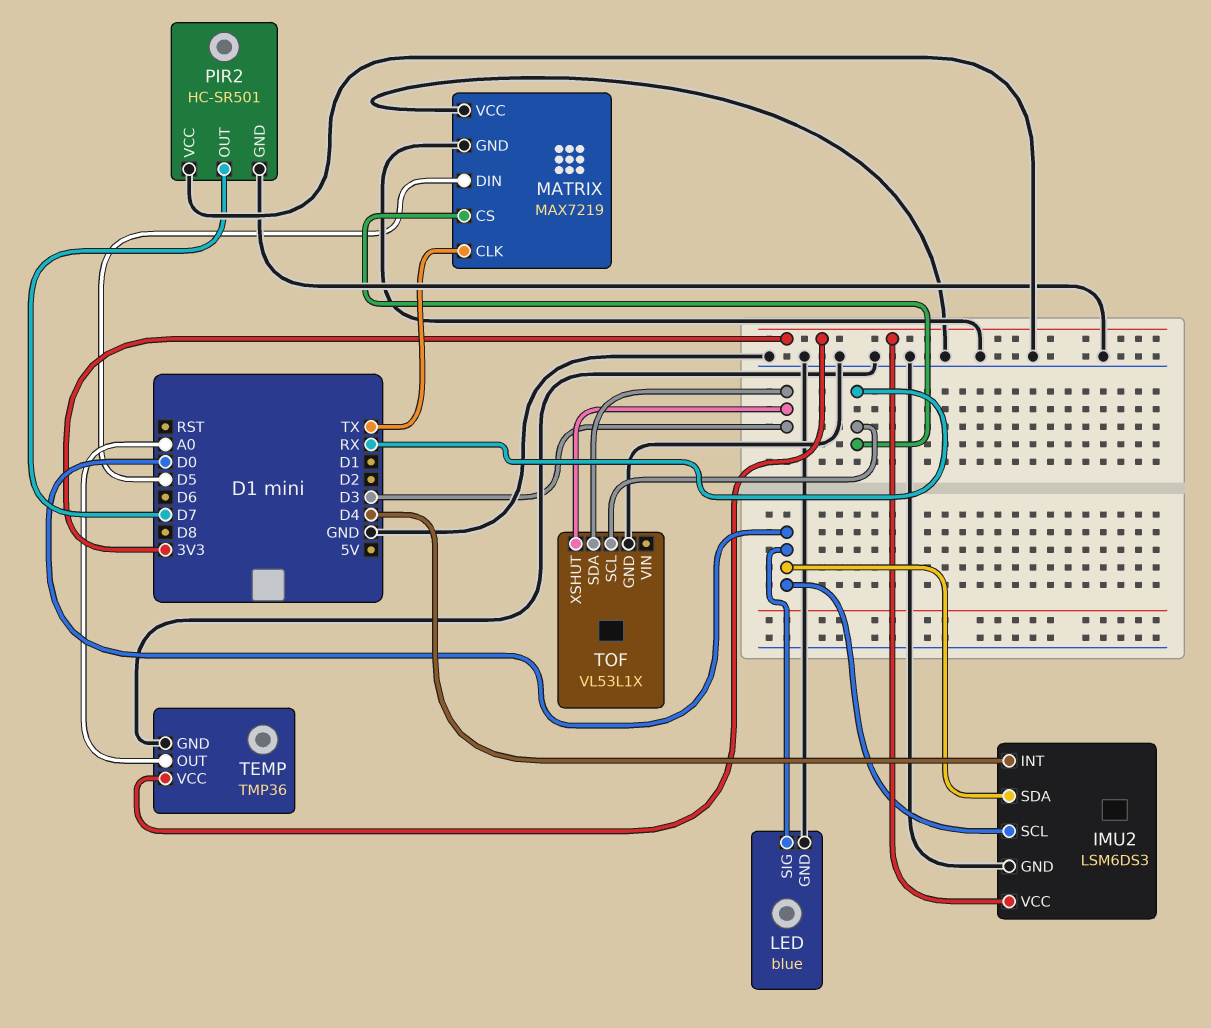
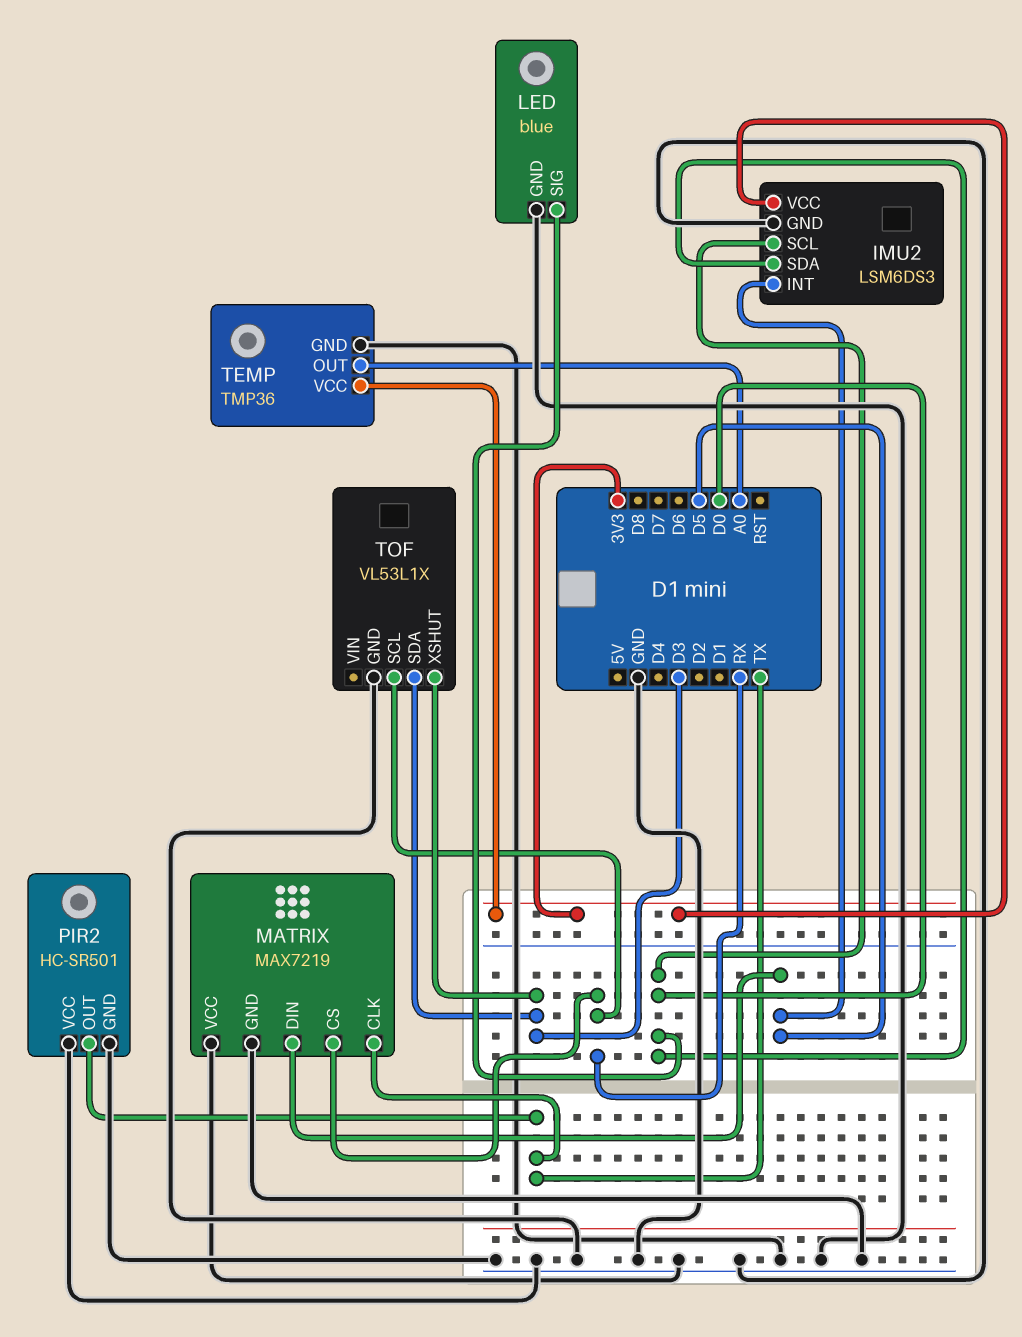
IMU2 pin INT: D4 -> D5
PIR2 pin OUT: D7 -> TX

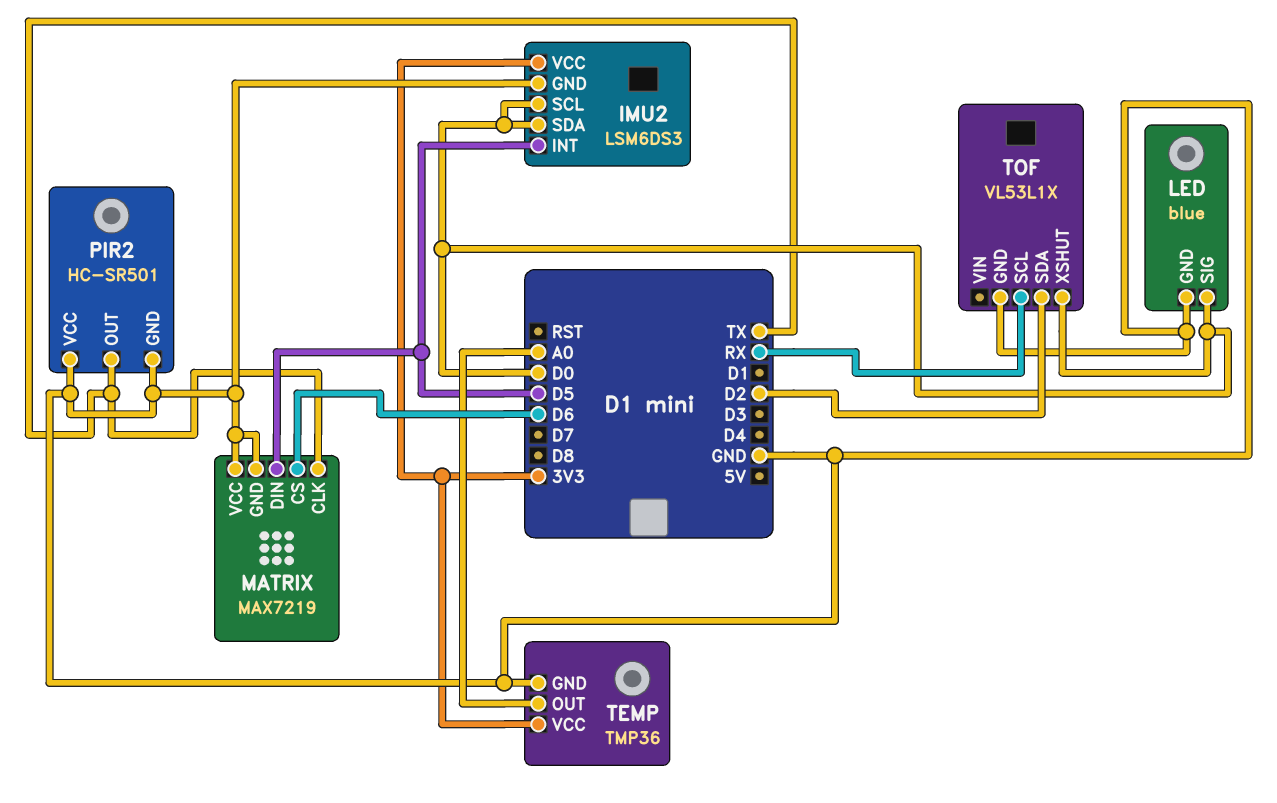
MATRIX pin CS: RX -> D6
TOF pin SDA: D3 -> D2
TOF pin XSHUT: D3 -> D0

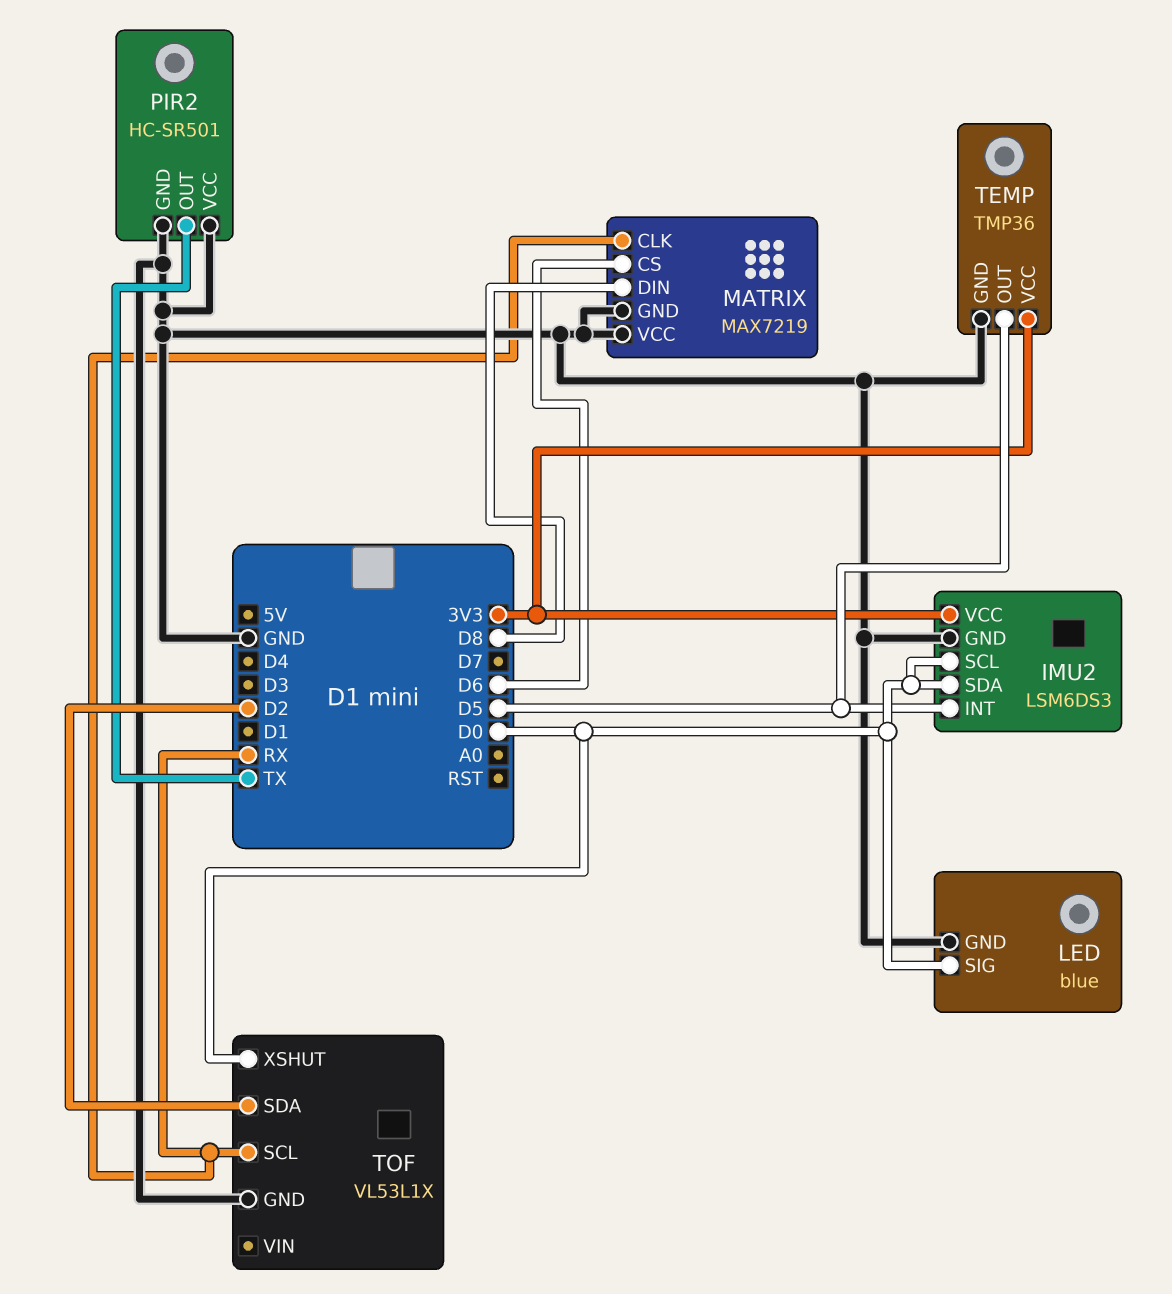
MATRIX pin CLK: TX -> RX
MATRIX pin DIN: D5 -> D8
TEMP pin OUT: A0 -> D5

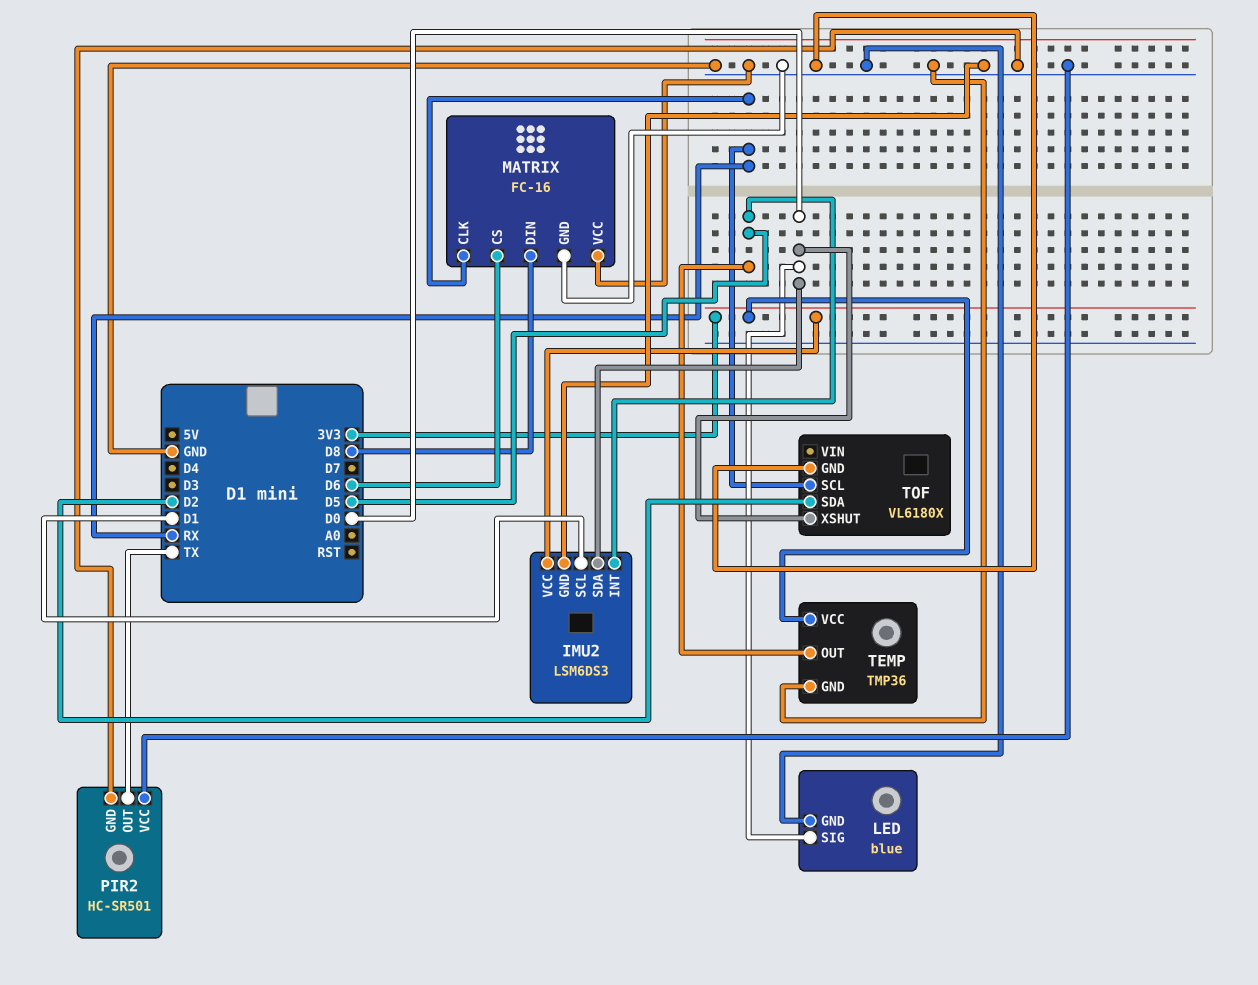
IMU2 pin SCL: D0 -> D1
MATRIX: MAX7219 -> FC-16
TOF: VL53L1X -> VL6180X

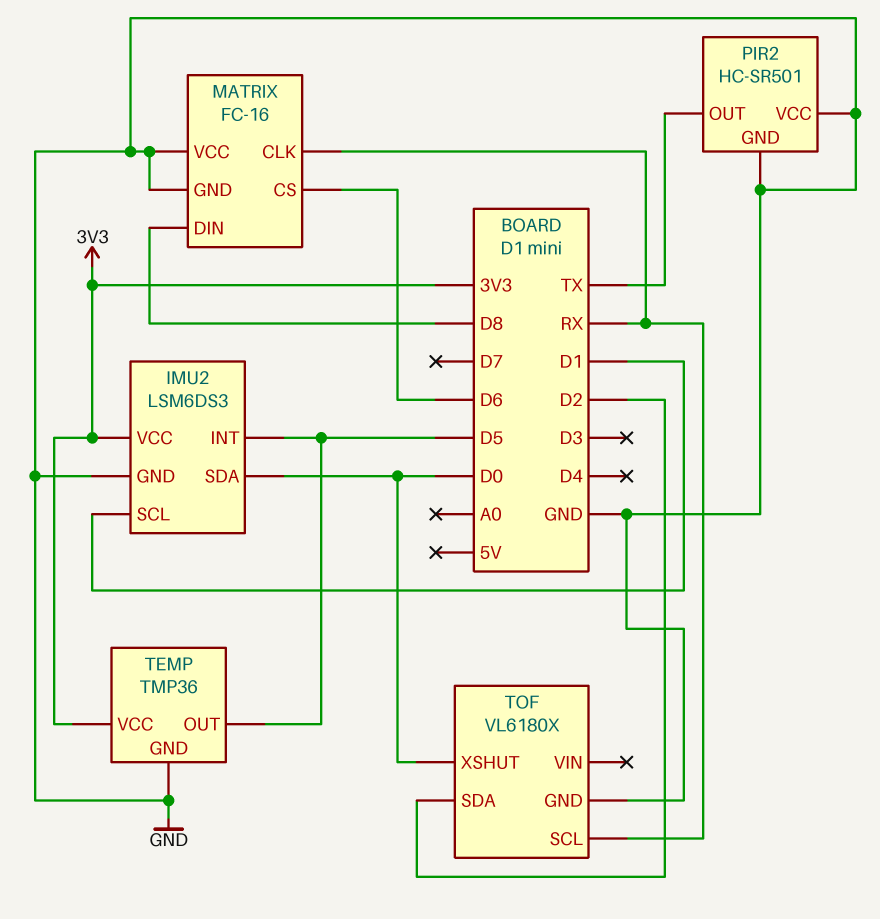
LED: blue -> none
LED pin GND: GND -> none
LED pin SIG: D0 -> none

